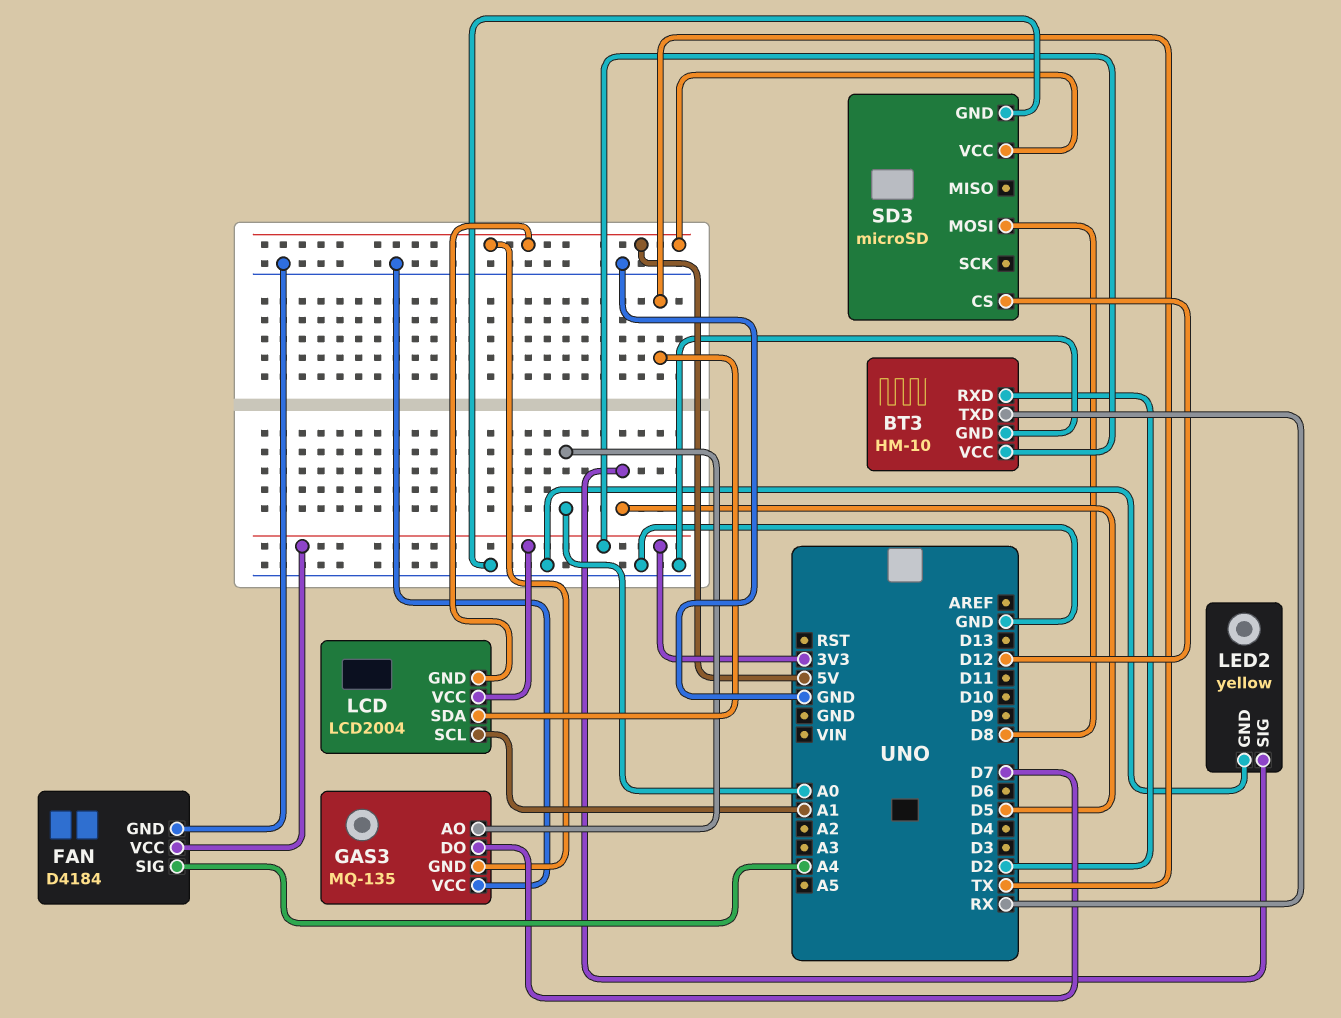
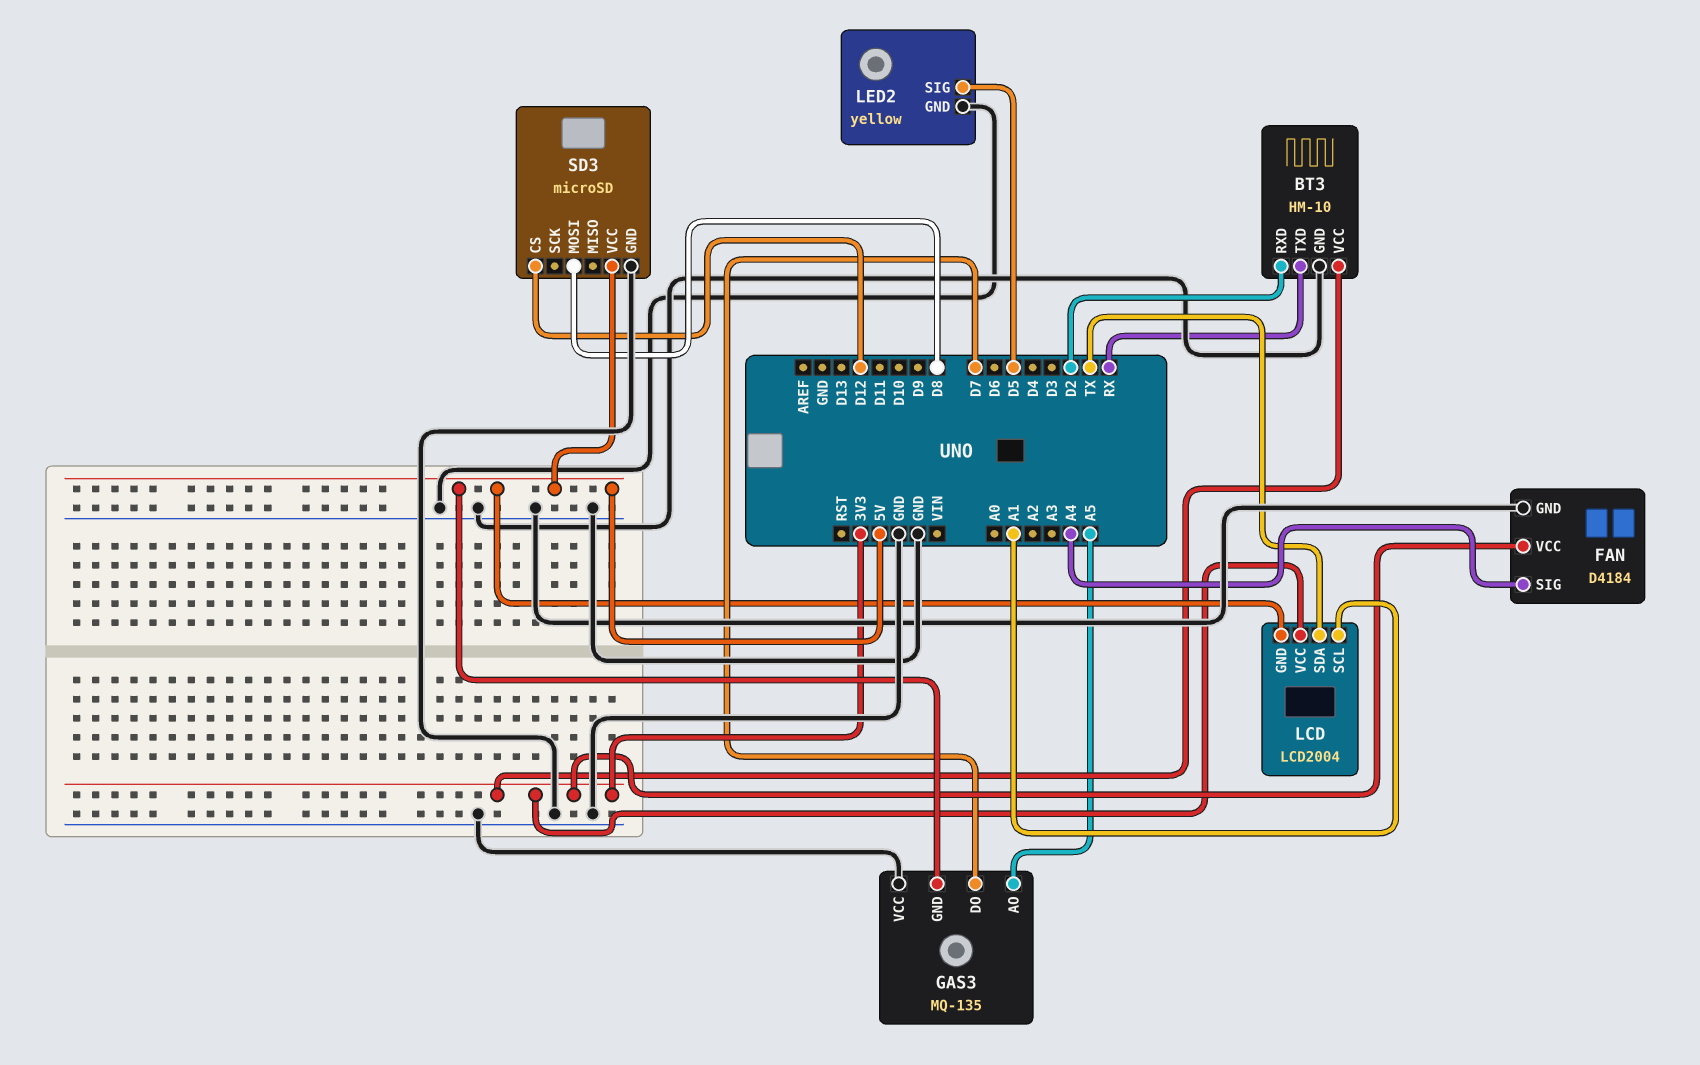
GAS3 pin AO: A0 -> A5

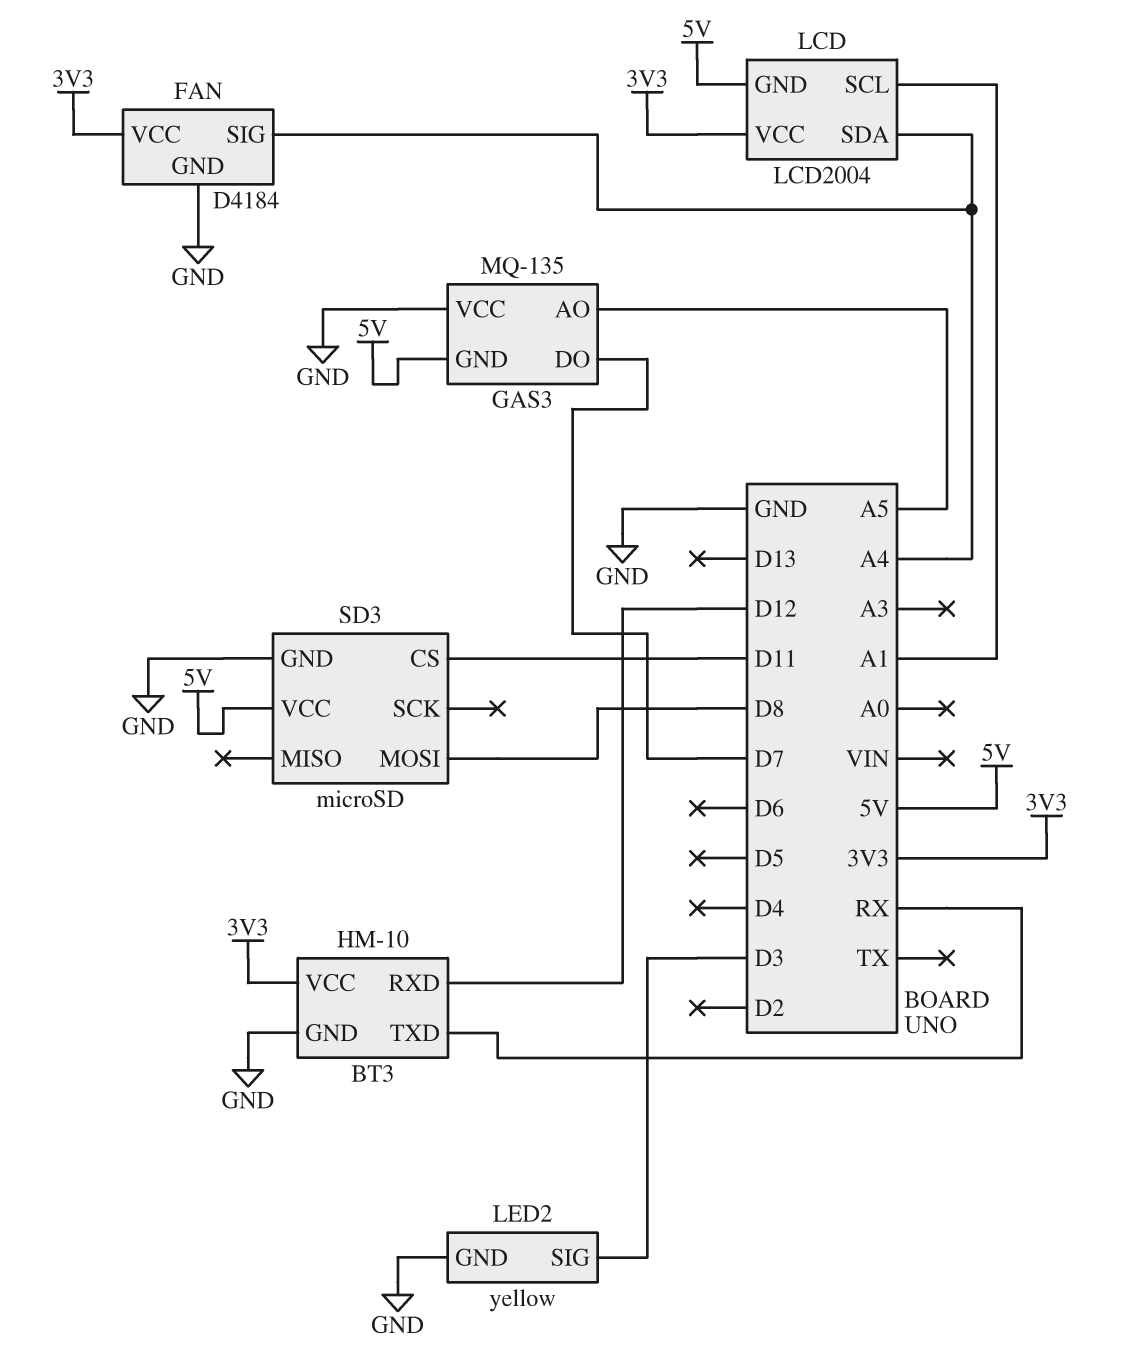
BT3 pin RXD: D2 -> D12
LCD pin SDA: TX -> A4
LED2 pin SIG: D5 -> D3
SD3 pin CS: D12 -> D11

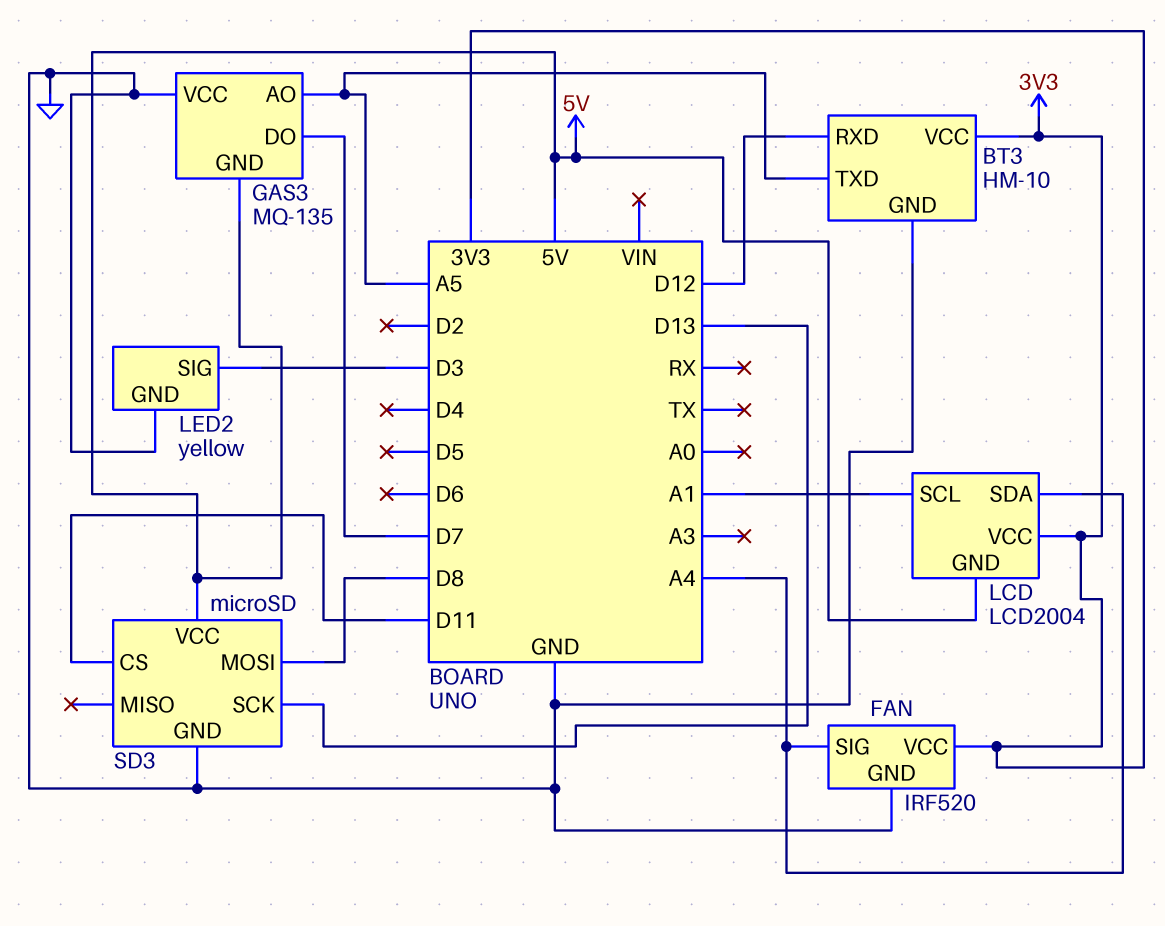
BT3 pin TXD: RX -> A5
FAN: D4184 -> IRF520
SD3 pin SCK: none -> D13

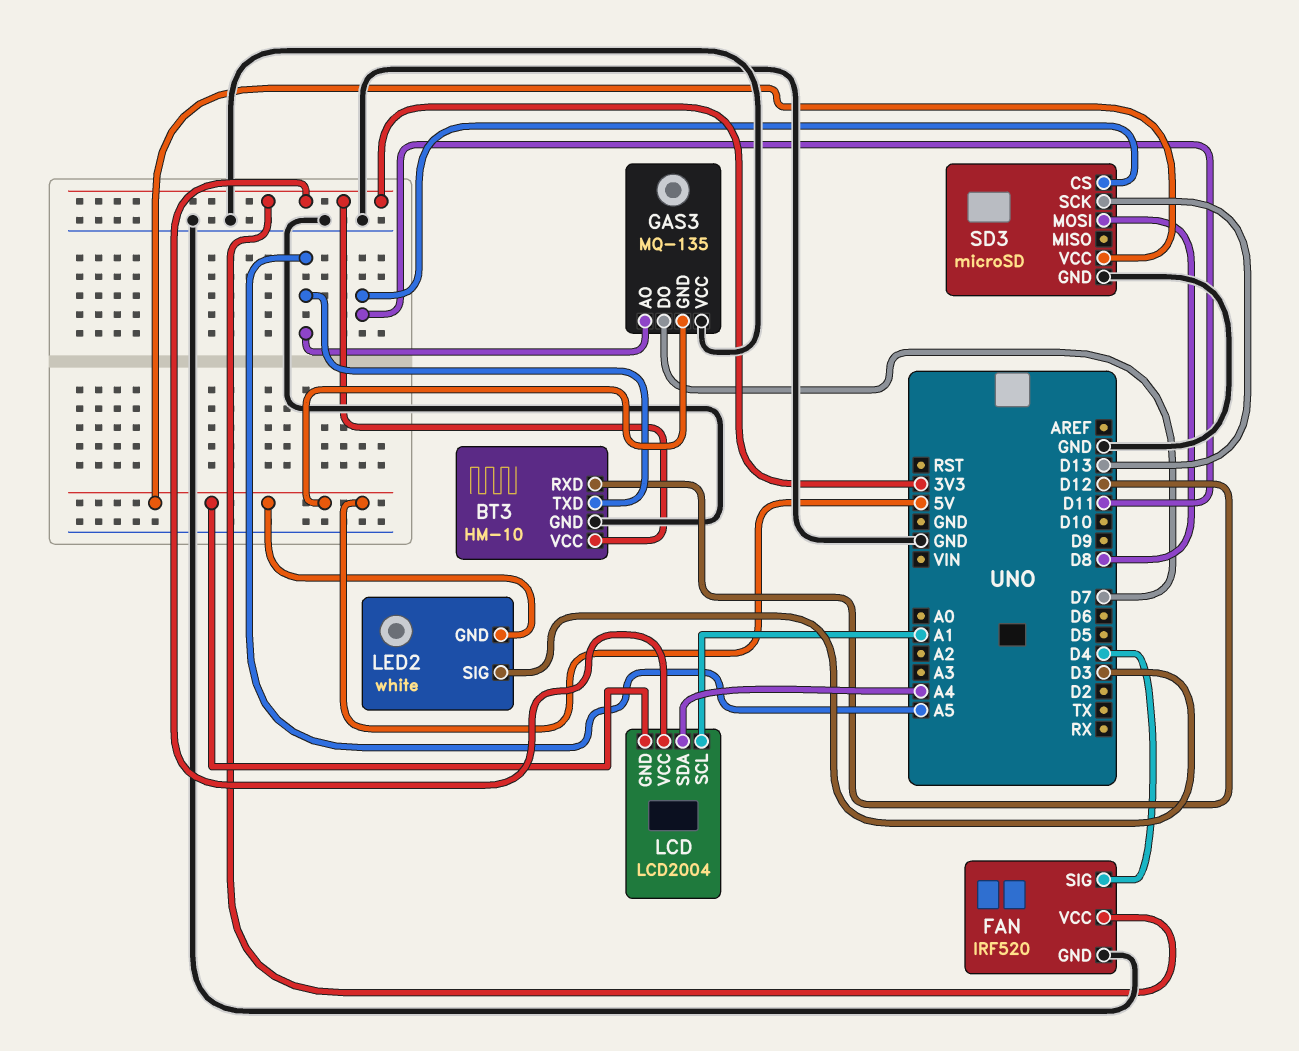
FAN pin SIG: A4 -> D4
LED2: yellow -> white
LED2 pin GND: GND -> 5V

